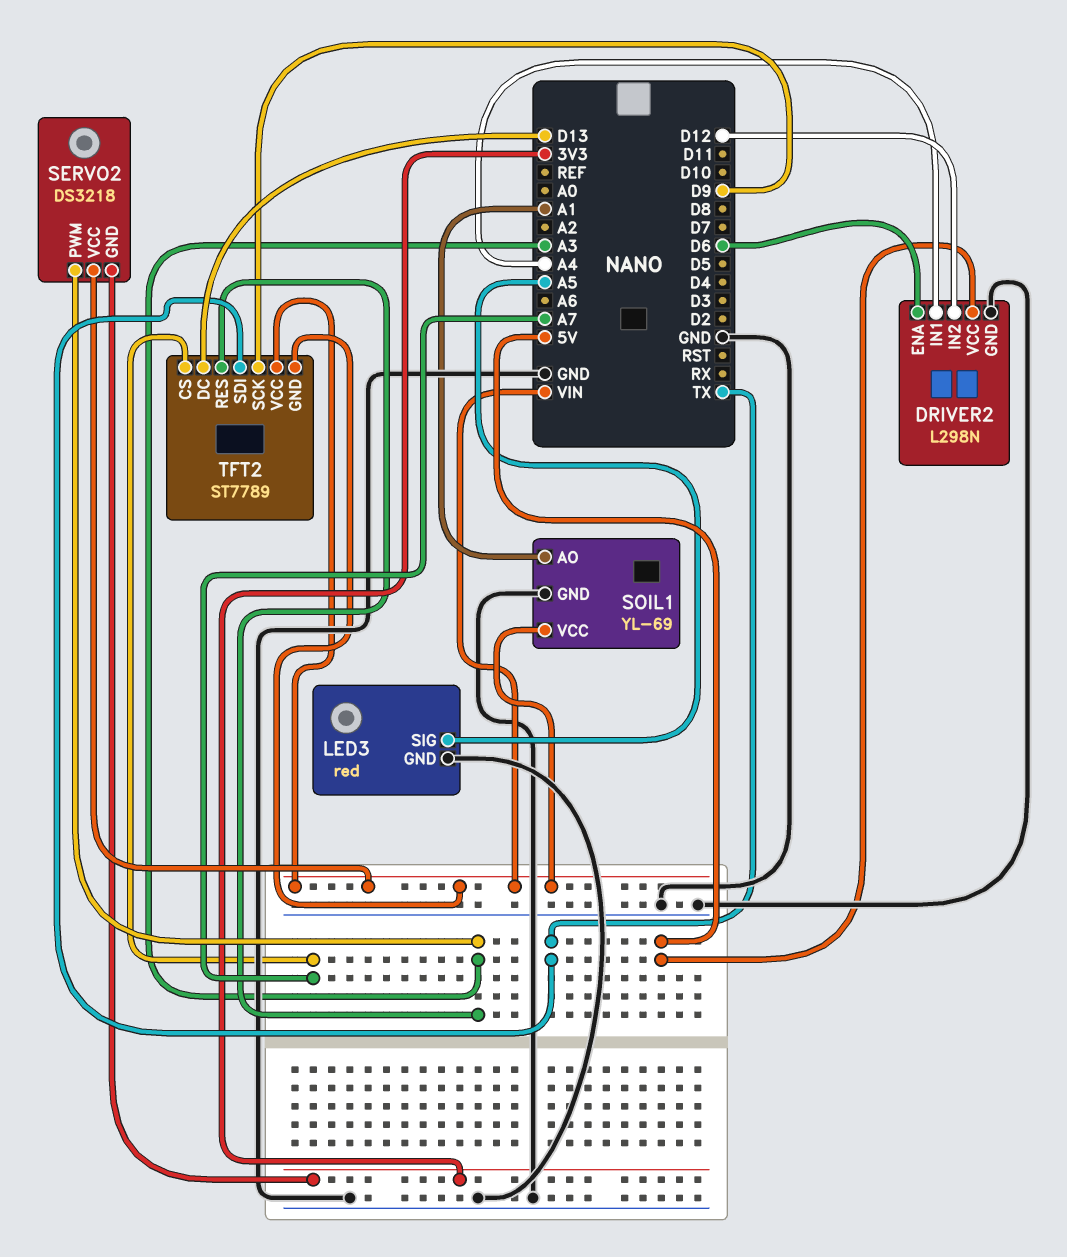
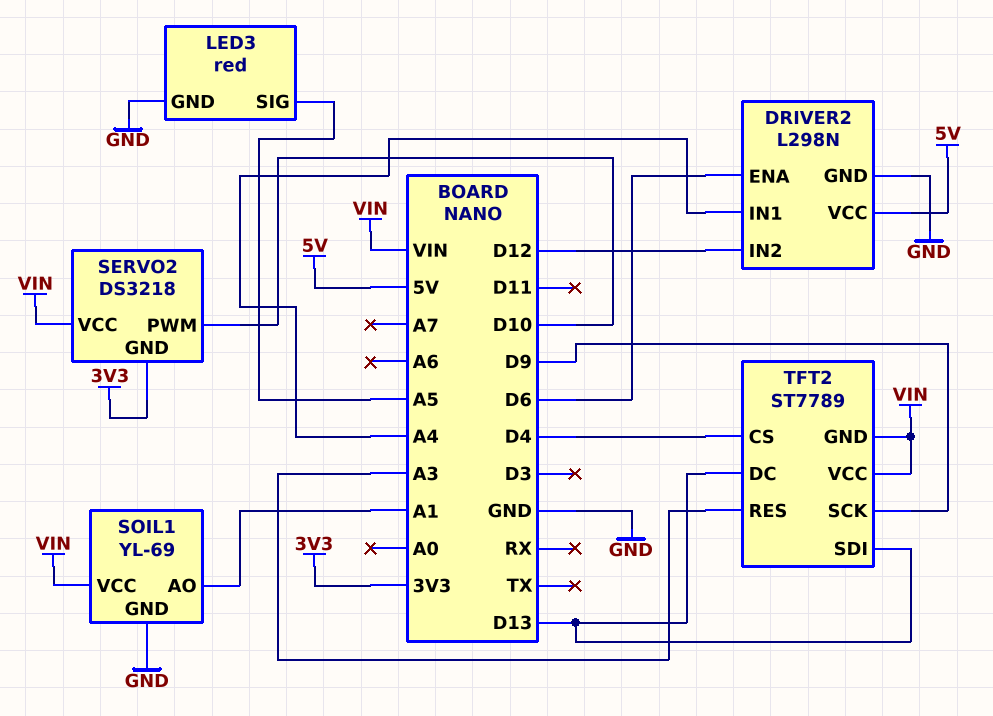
SERVO2 pin PWM: A3 -> D10
TFT2 pin CS: A7 -> D4
TFT2 pin SDI: TX -> D13

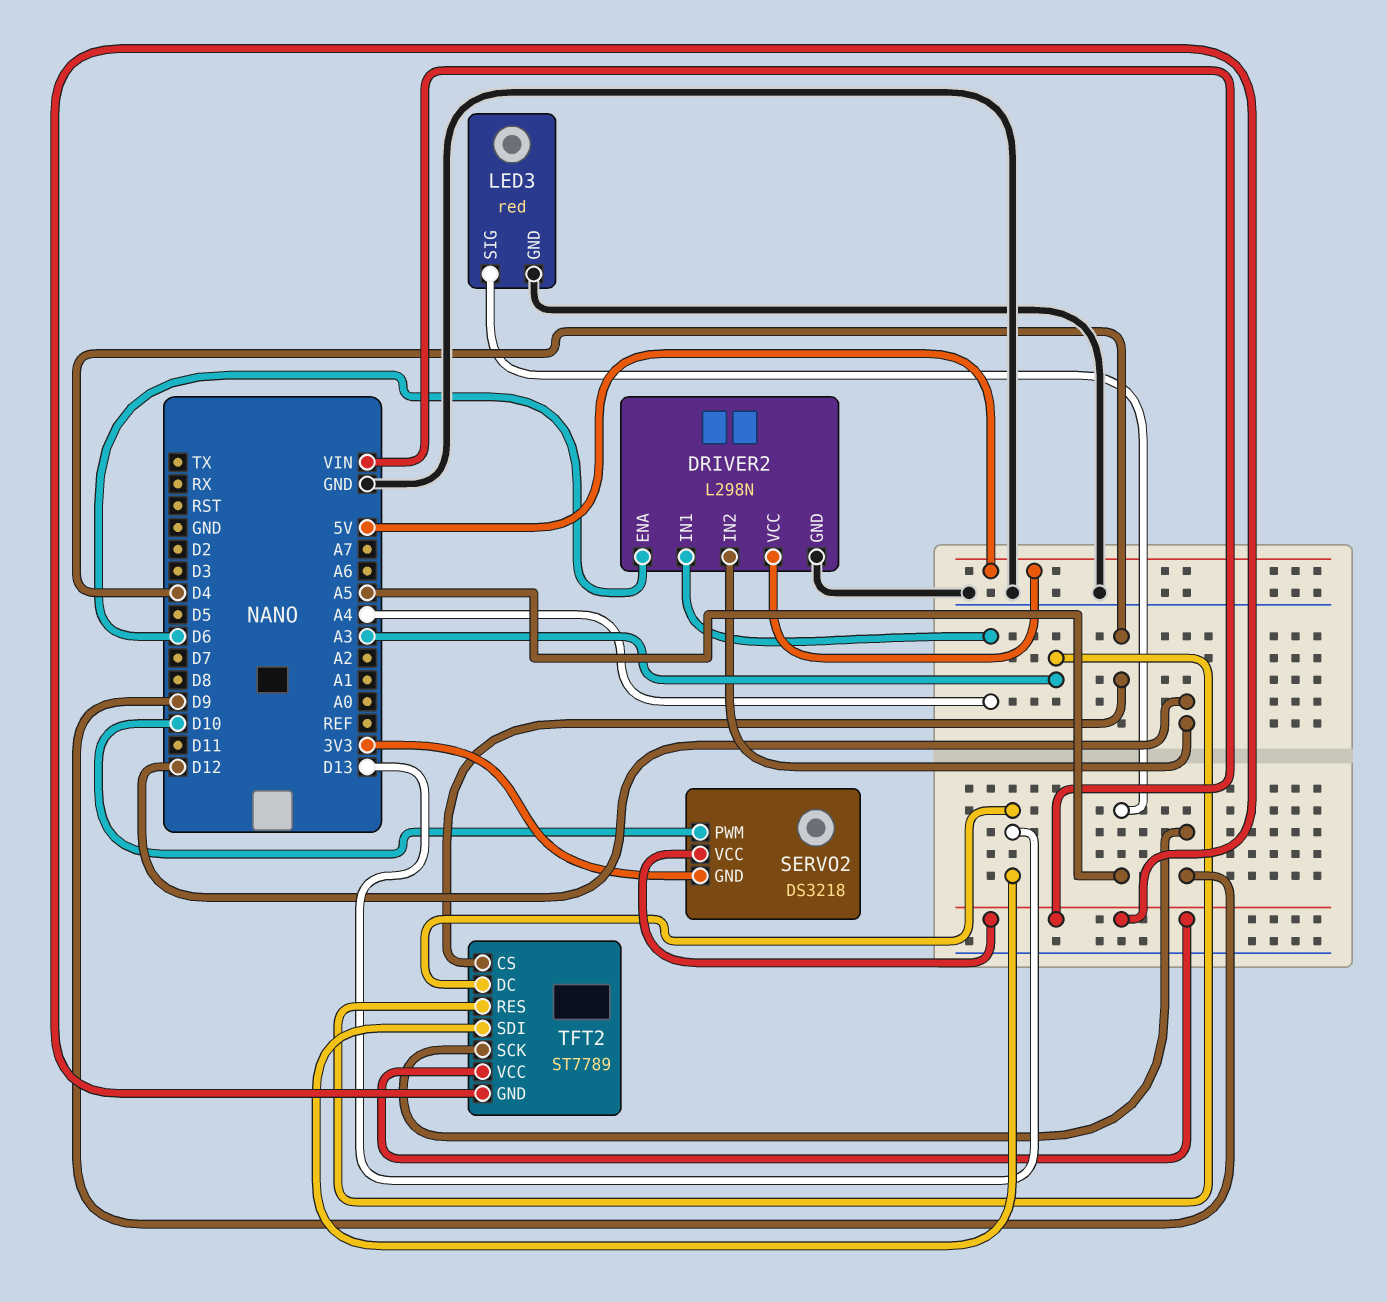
SOIL1: YL-69 -> none
SOIL1 pin AO: A1 -> none
SOIL1 pin GND: GND -> none
SOIL1 pin VCC: VIN -> none

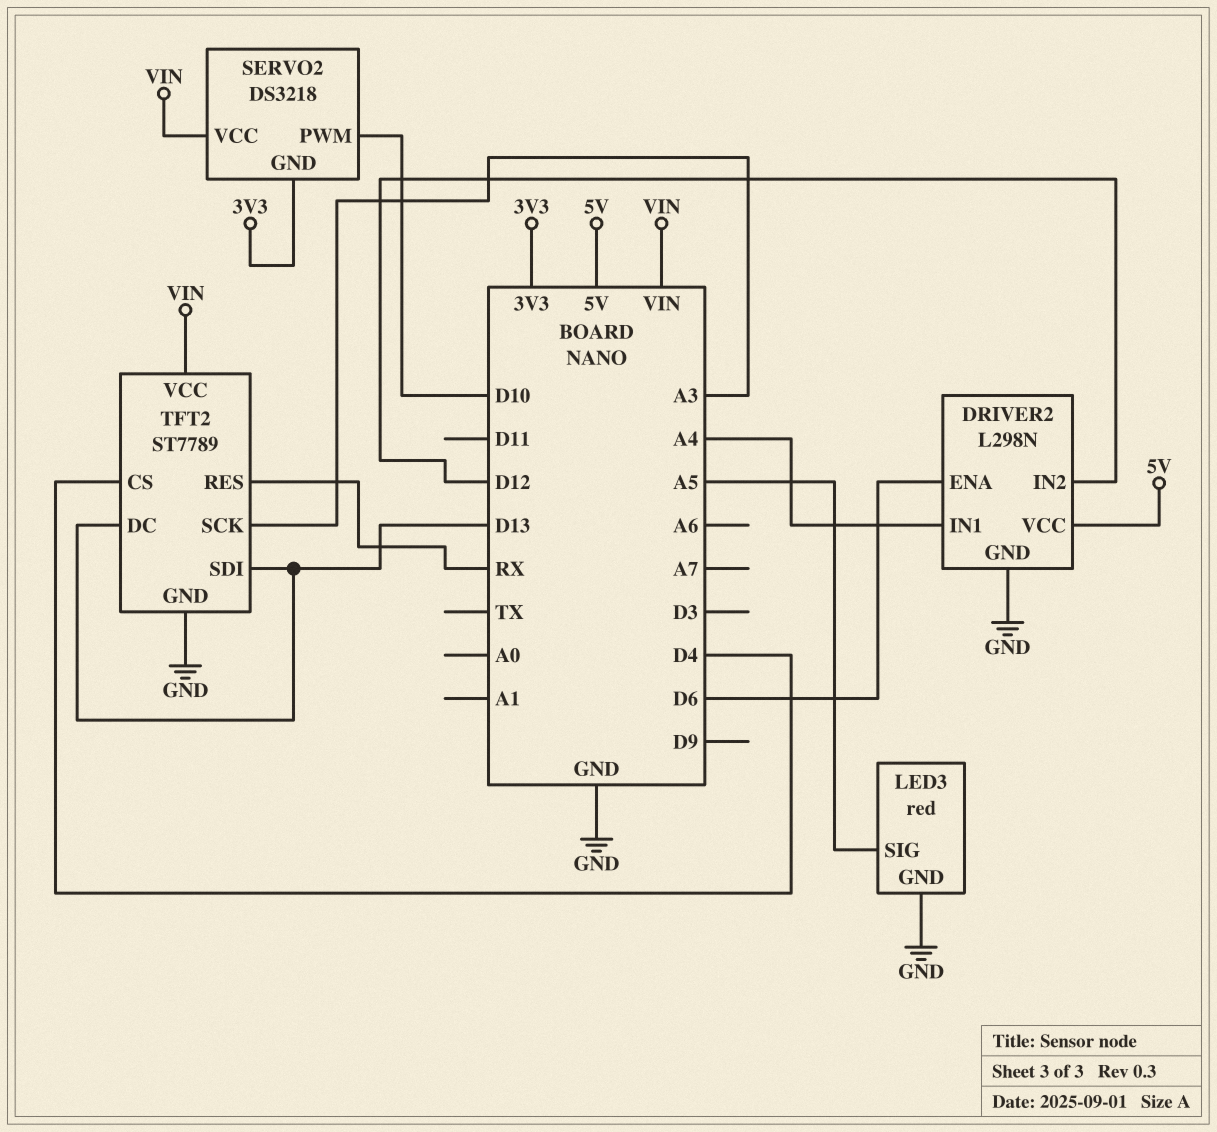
TFT2 pin GND: VIN -> GND
TFT2 pin RES: A3 -> RX
TFT2 pin SCK: D9 -> A3

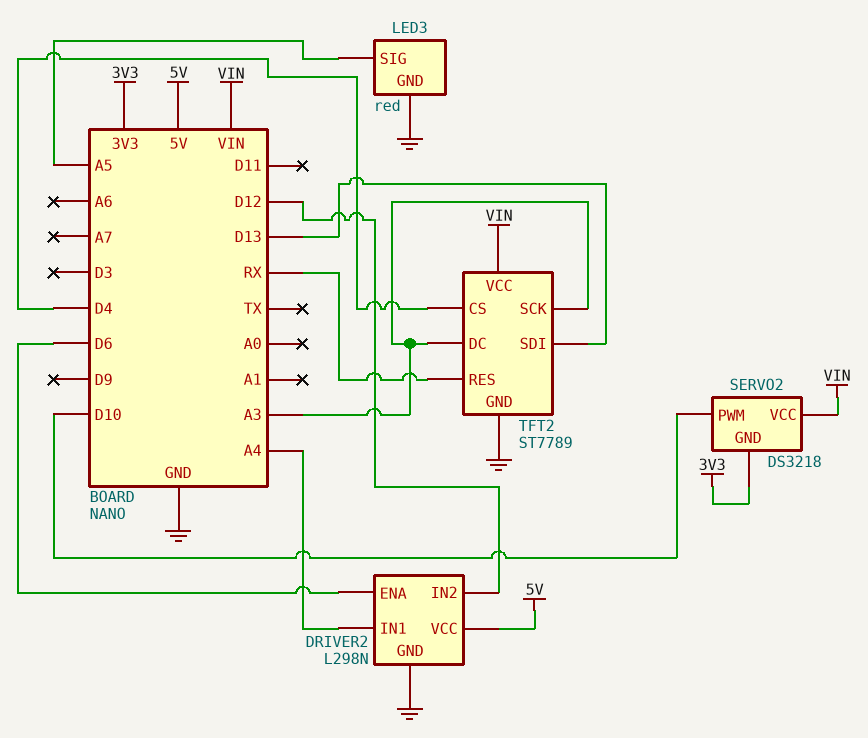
TFT2 pin DC: D13 -> A3

